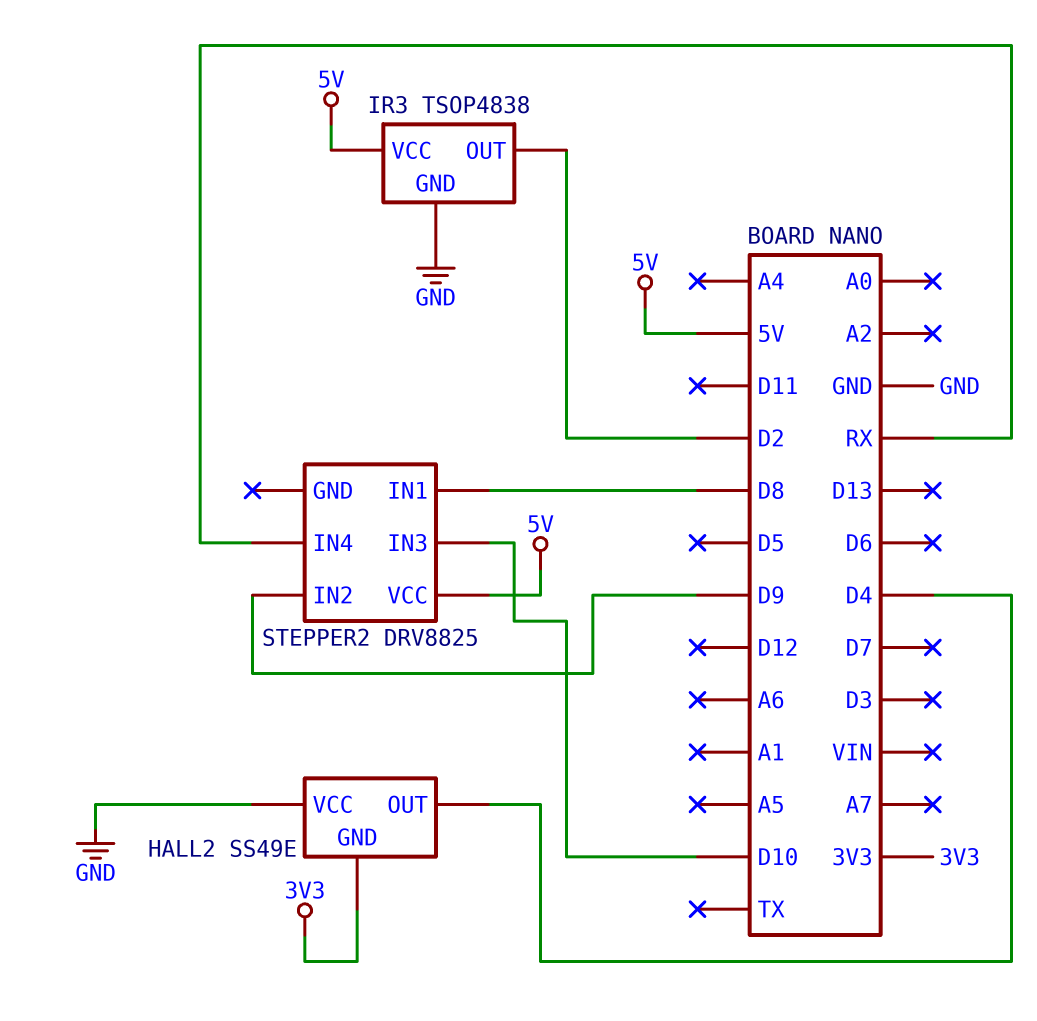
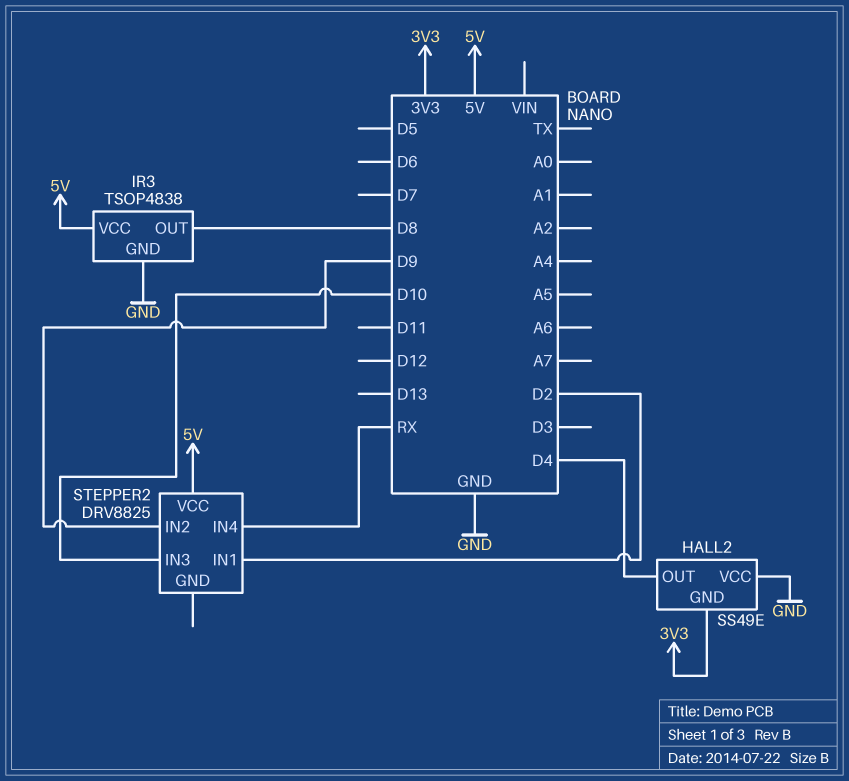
IR3 pin OUT: D2 -> D8
STEPPER2 pin IN1: D8 -> D2

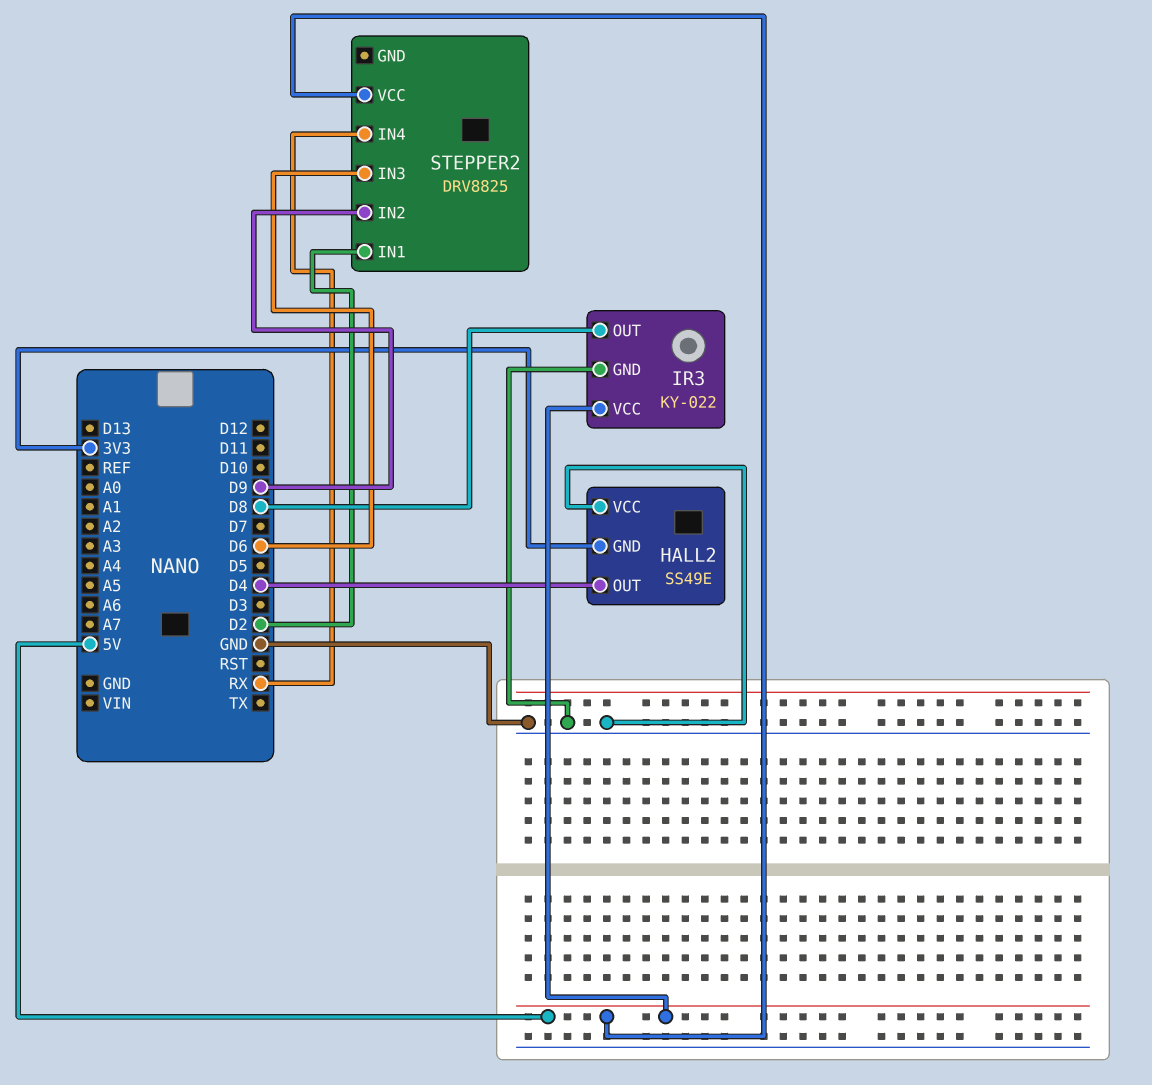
IR3: TSOP4838 -> KY-022
STEPPER2 pin IN3: D10 -> D6

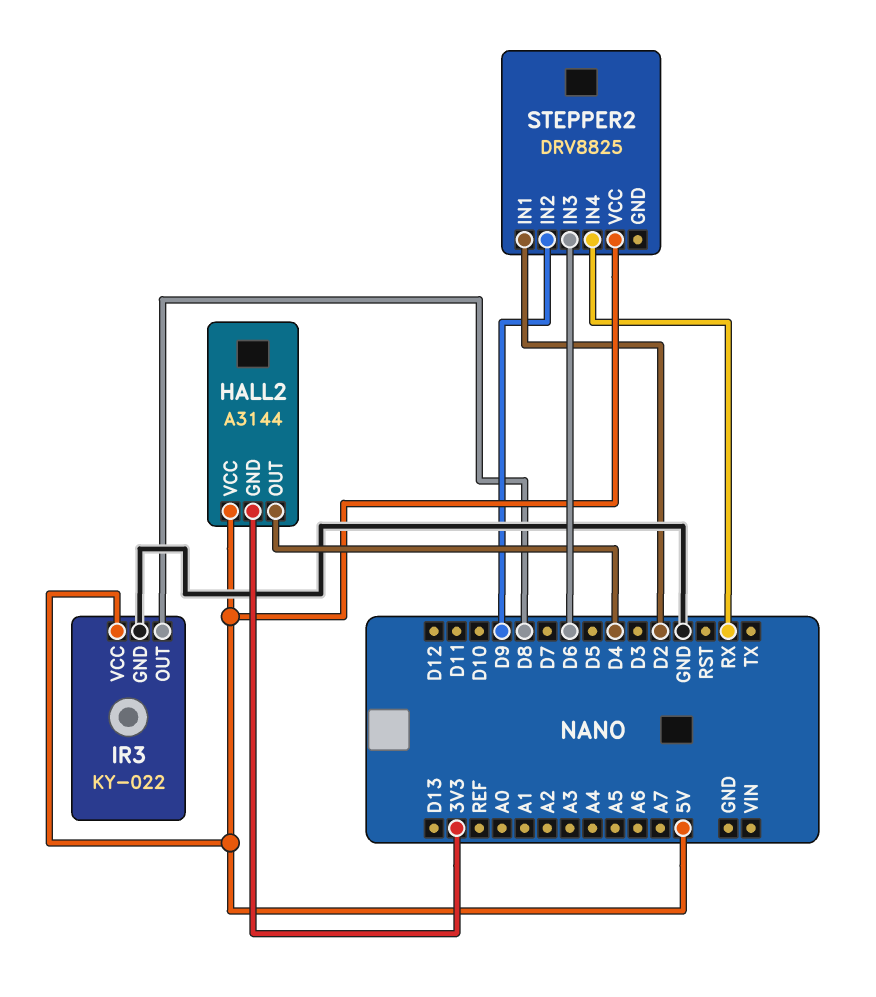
HALL2: SS49E -> A3144
HALL2 pin VCC: GND -> 5V

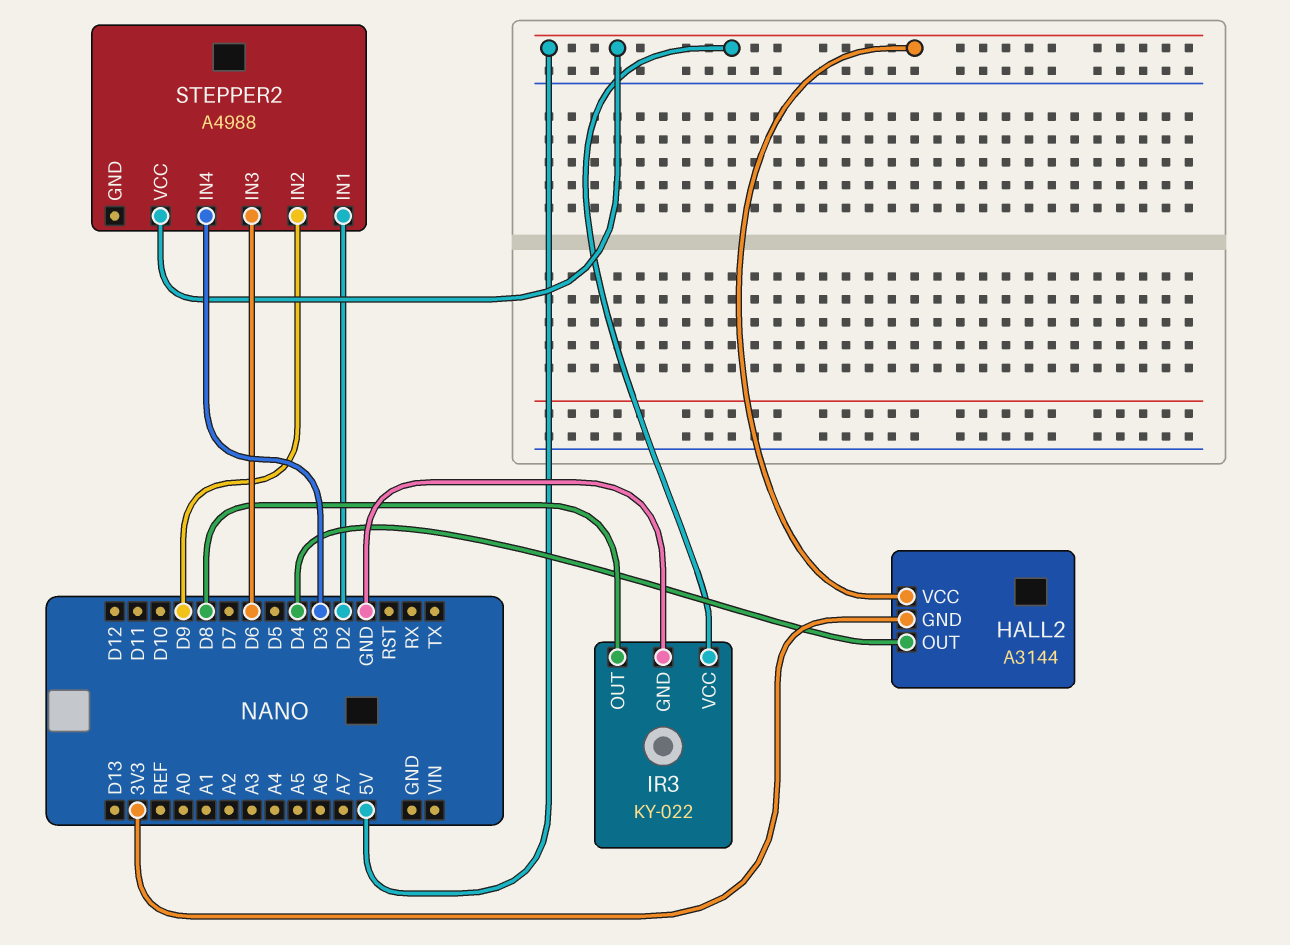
STEPPER2: DRV8825 -> A4988
STEPPER2 pin IN4: RX -> D3

